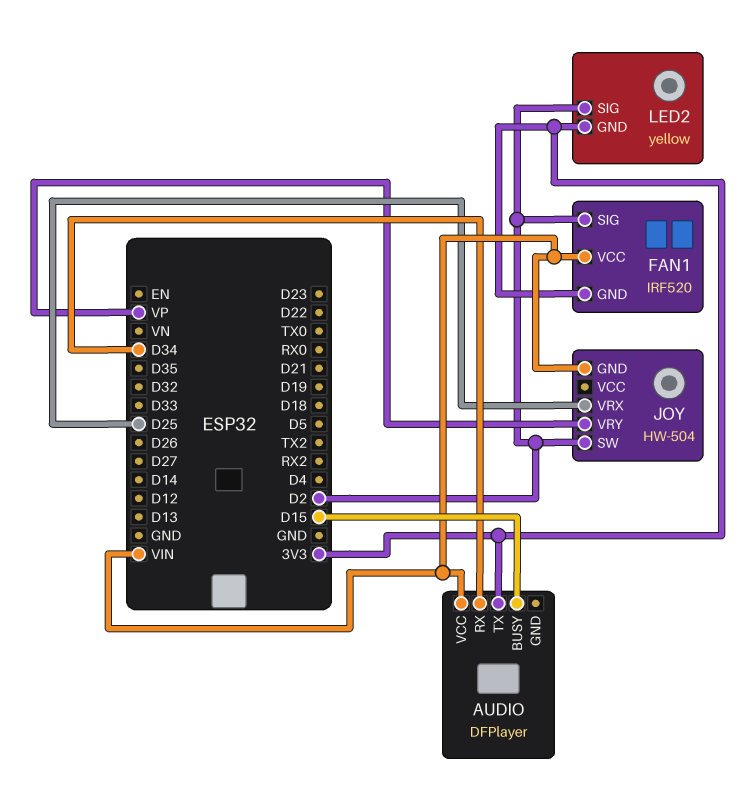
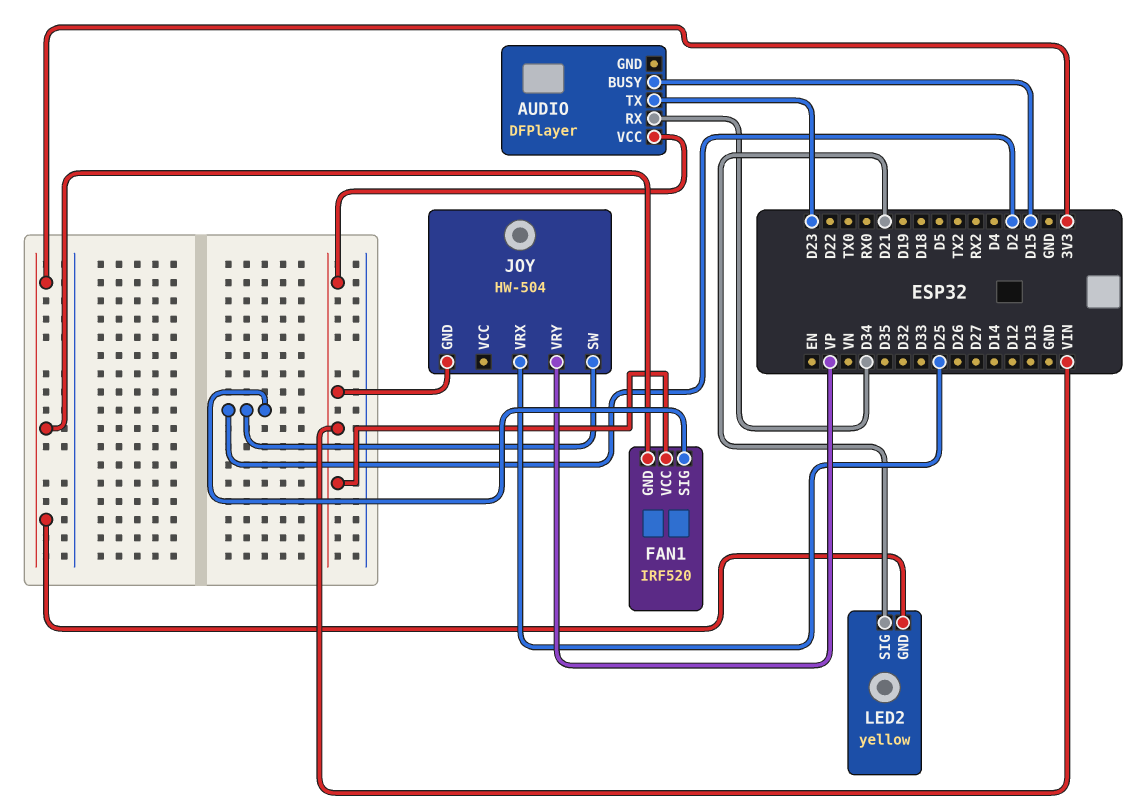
AUDIO pin TX: 3V3 -> D23
LED2 pin SIG: D2 -> D21

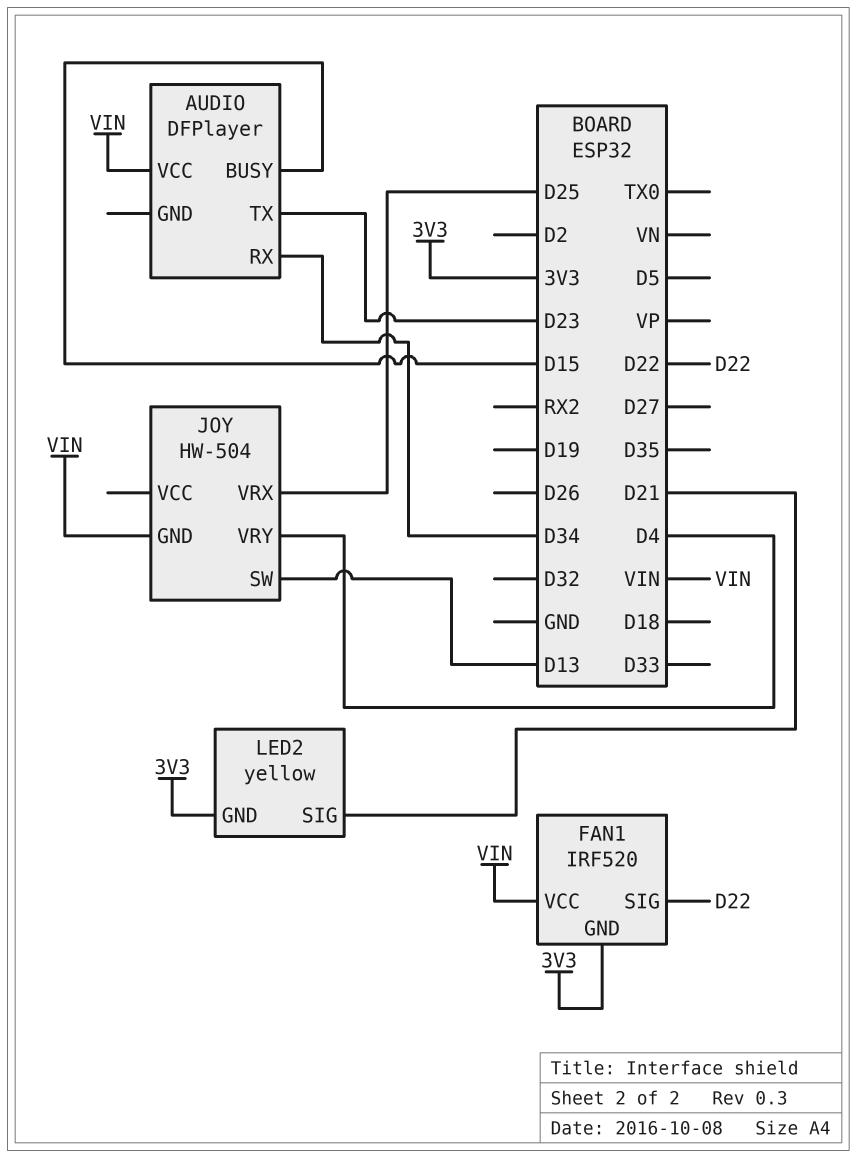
FAN1 pin SIG: D2 -> D22
JOY pin SW: D2 -> D13
JOY pin VRY: VP -> D4

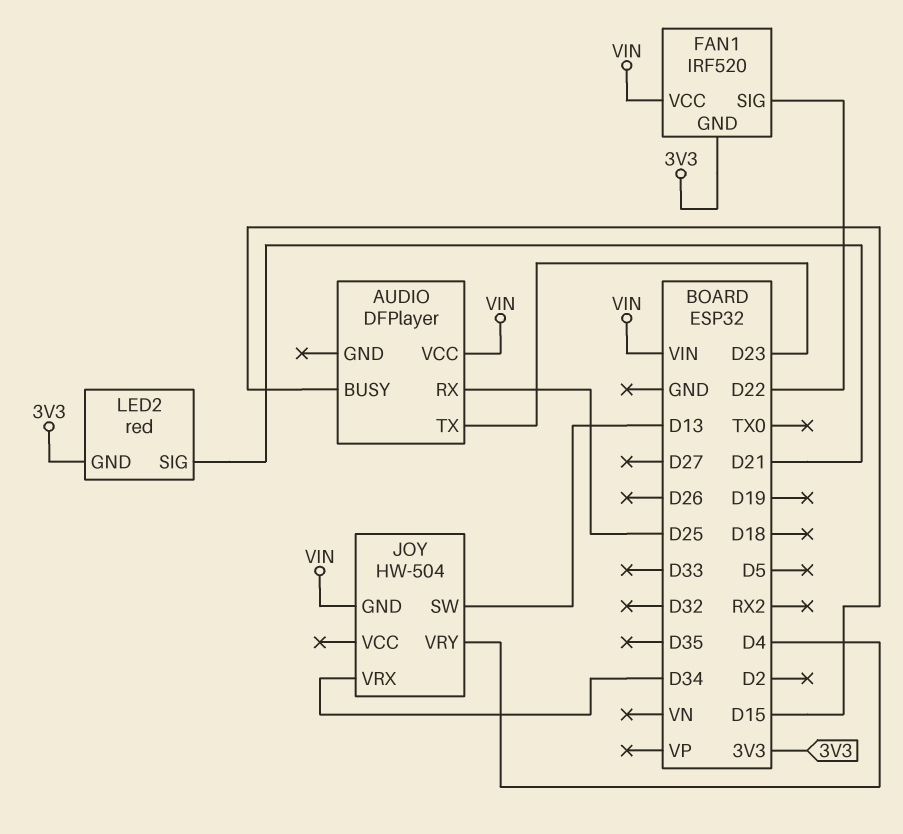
AUDIO pin RX: D34 -> D25
JOY pin VRX: D25 -> D34
LED2: yellow -> red

